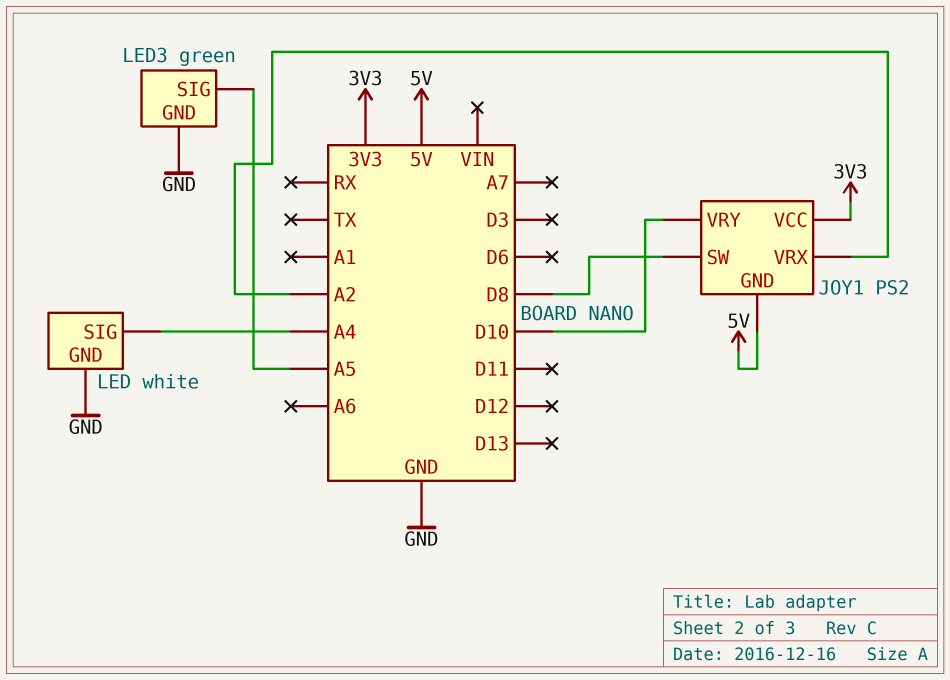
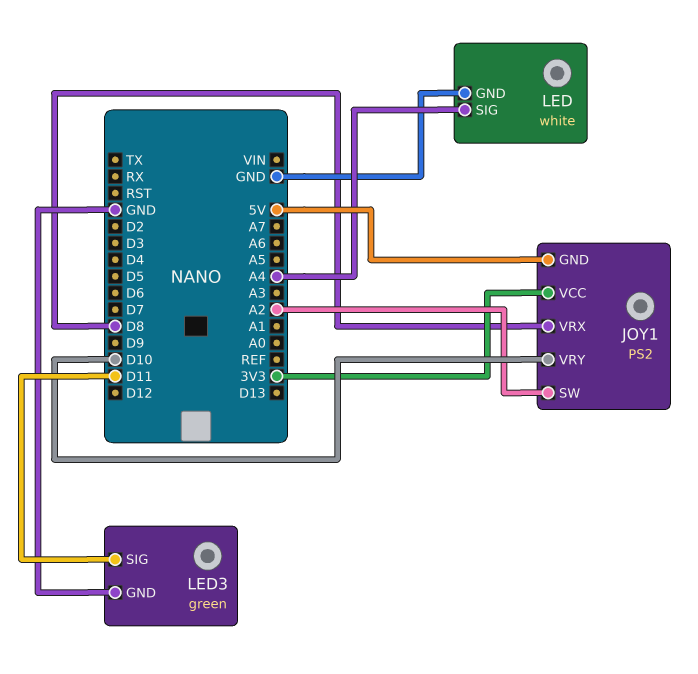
JOY1 pin SW: D8 -> A2
JOY1 pin VRX: A2 -> D8
LED3 pin SIG: A5 -> D11

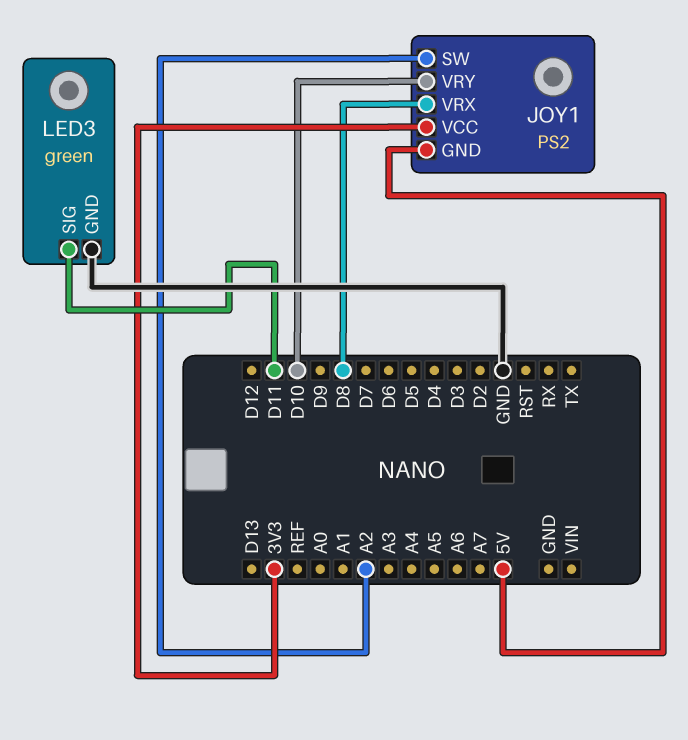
LED: white -> none
LED pin GND: GND -> none
LED pin SIG: A4 -> none

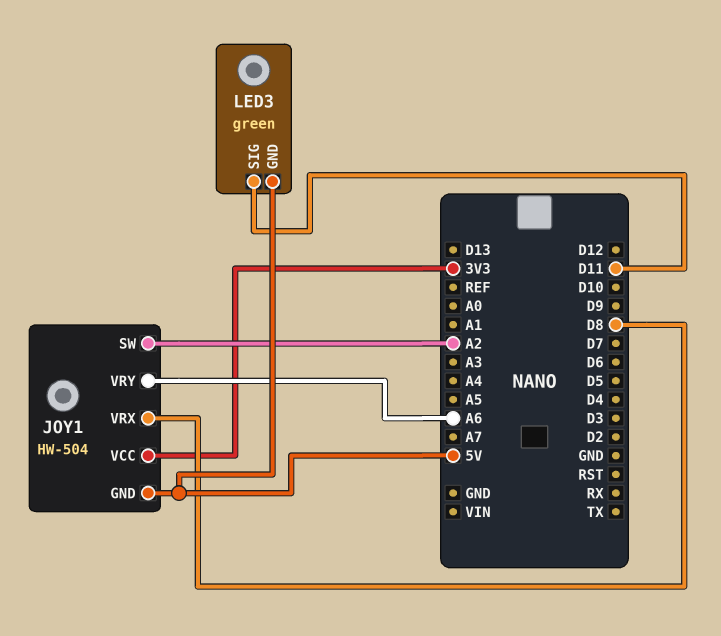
JOY1: PS2 -> HW-504
JOY1 pin VRY: D10 -> A6
LED3 pin GND: GND -> 5V

